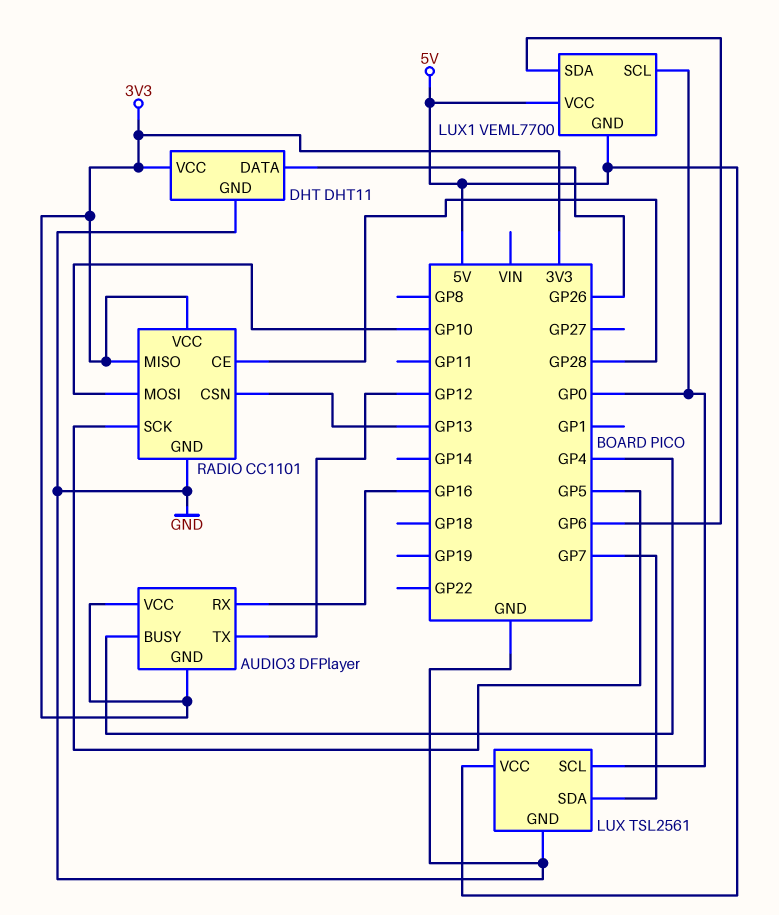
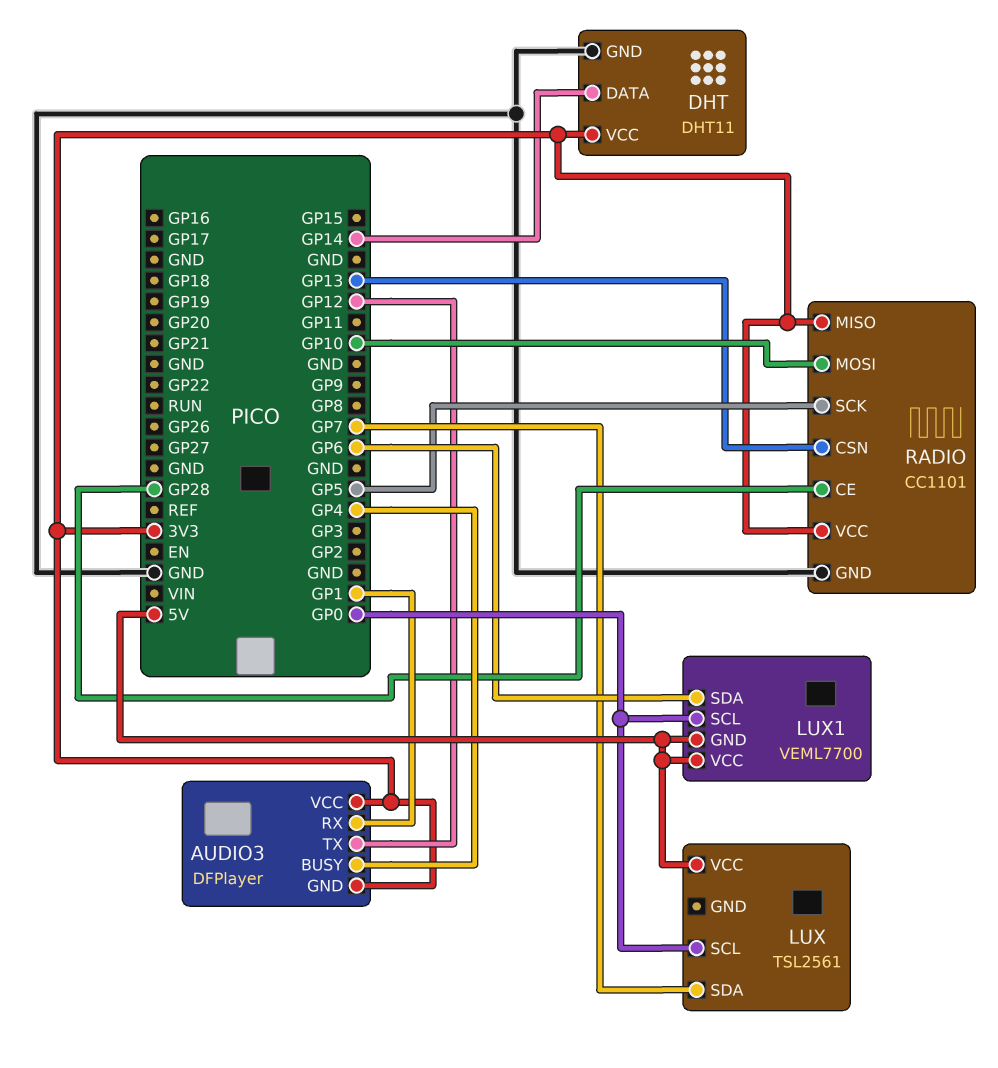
AUDIO3 pin RX: GP16 -> GP1
DHT pin DATA: GP26 -> GP14
LUX pin GND: GND -> none

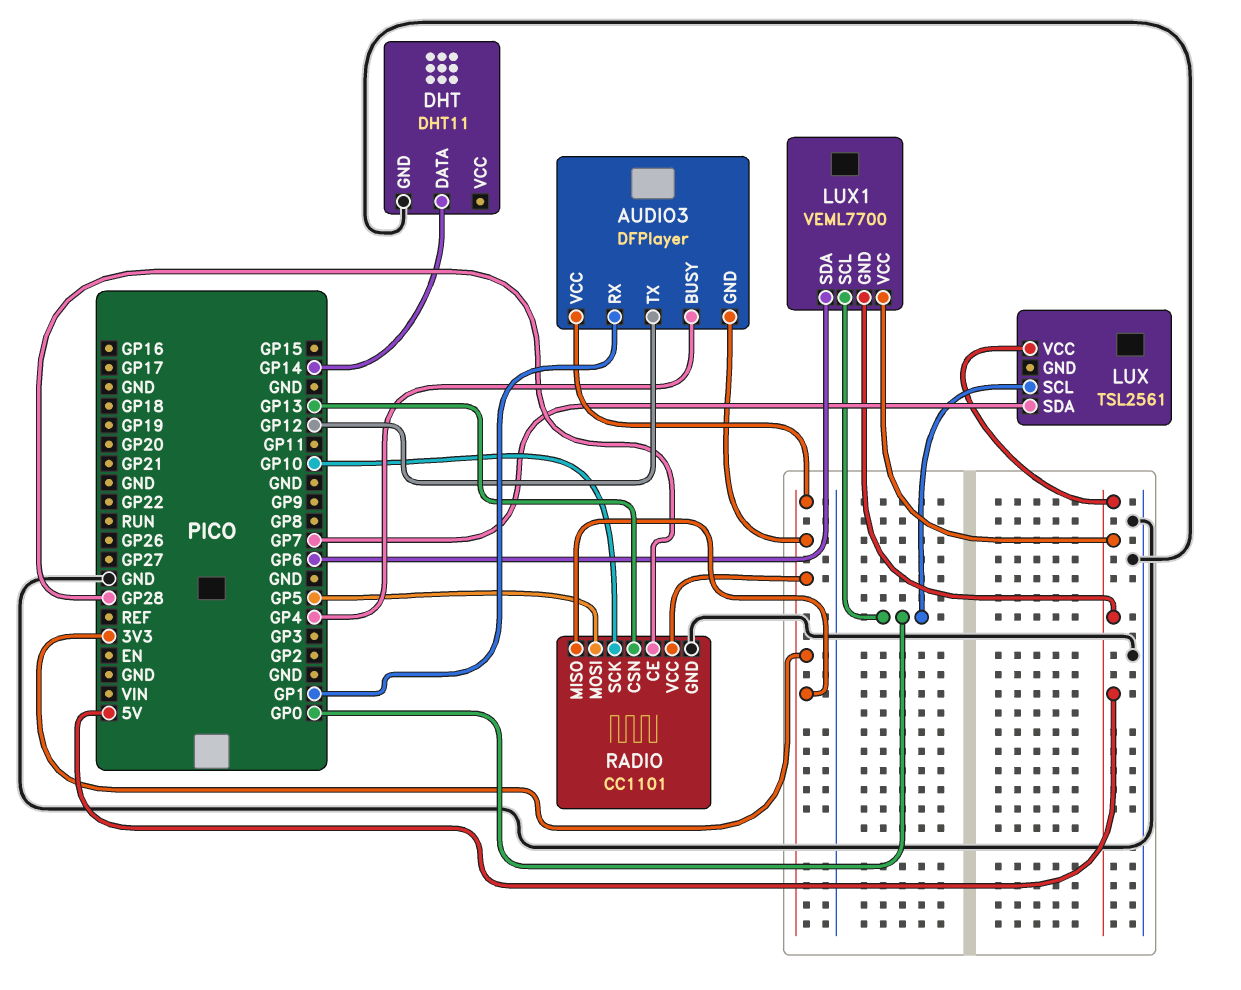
DHT pin VCC: 3V3 -> none
RADIO pin MOSI: GP10 -> GP5
RADIO pin SCK: GP5 -> GP10

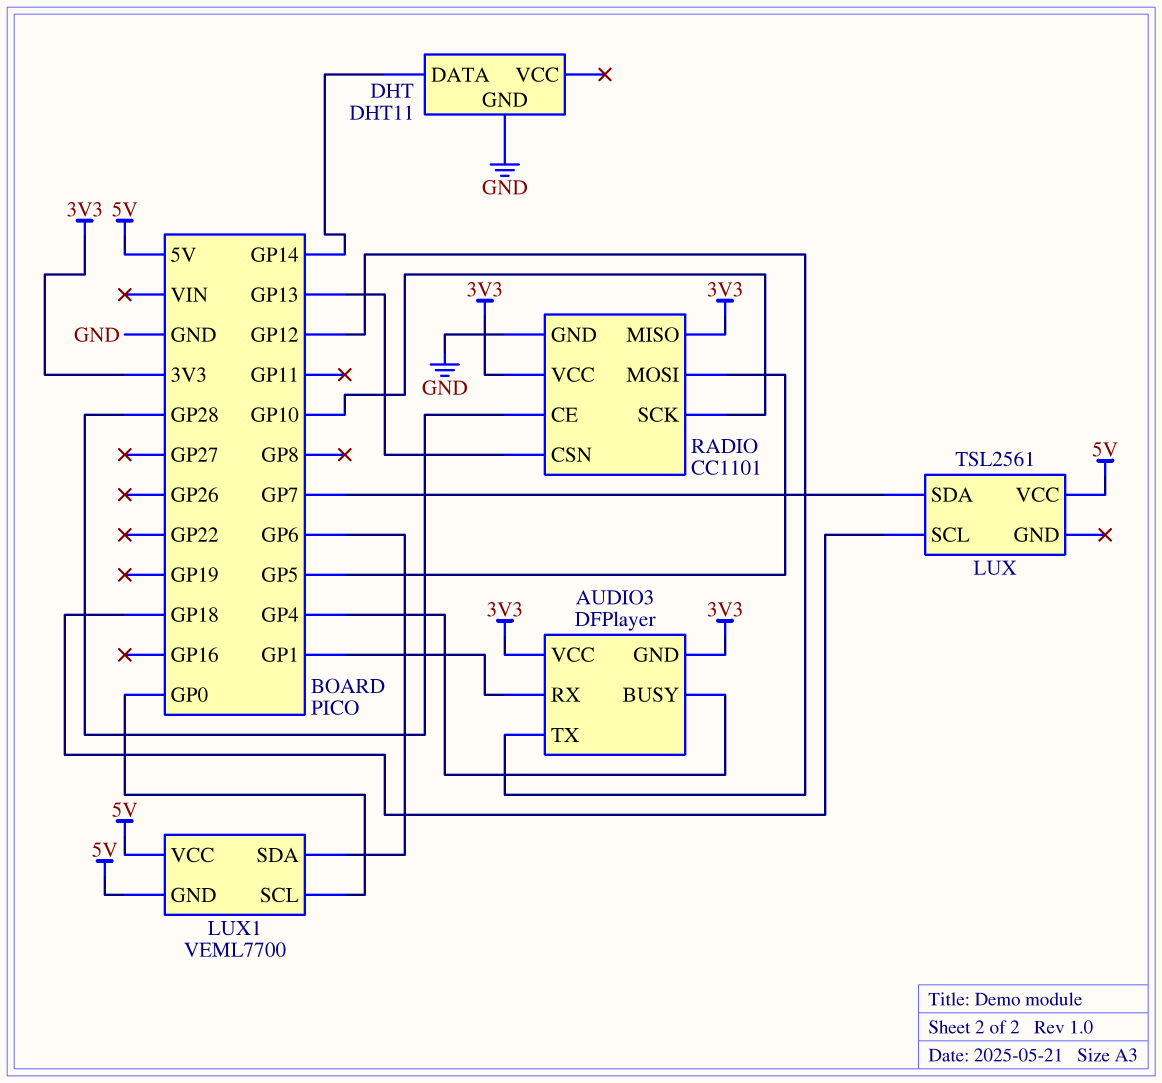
LUX pin SCL: GP0 -> GP18

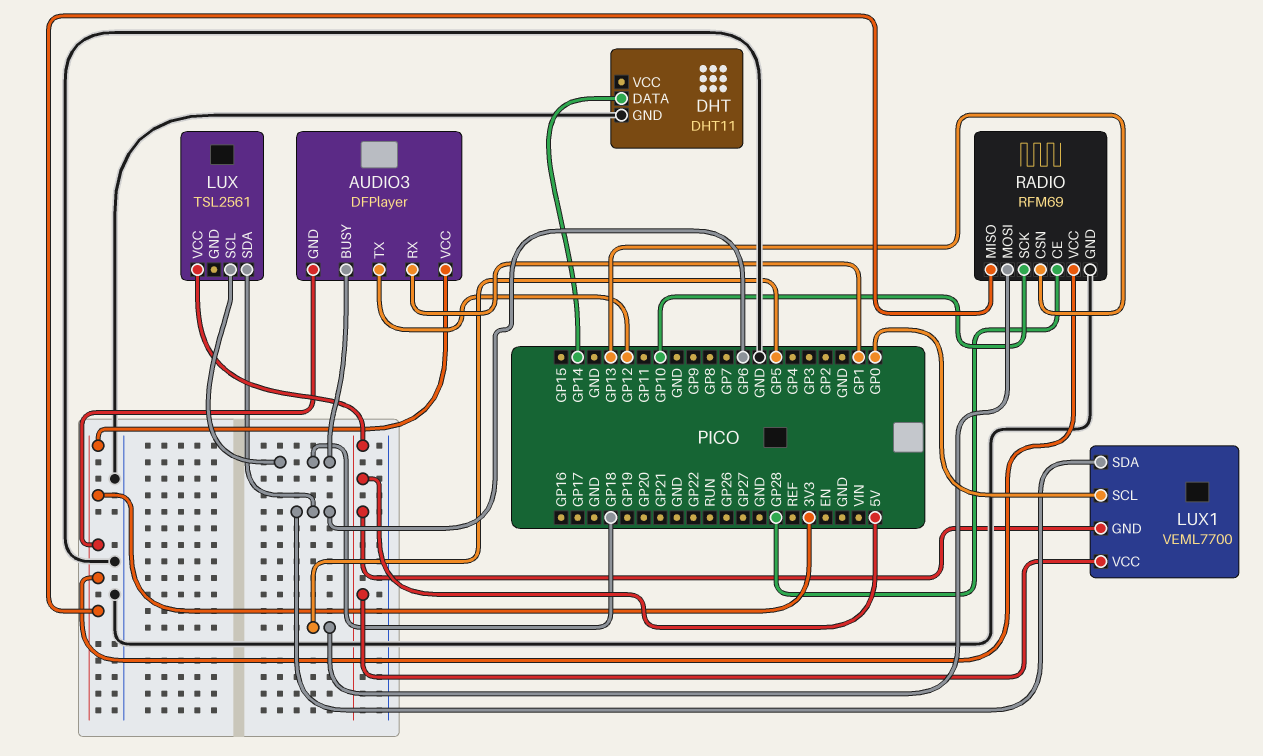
AUDIO3 pin BUSY: GP4 -> GP18
LUX pin SDA: GP7 -> GP6
RADIO: CC1101 -> RFM69

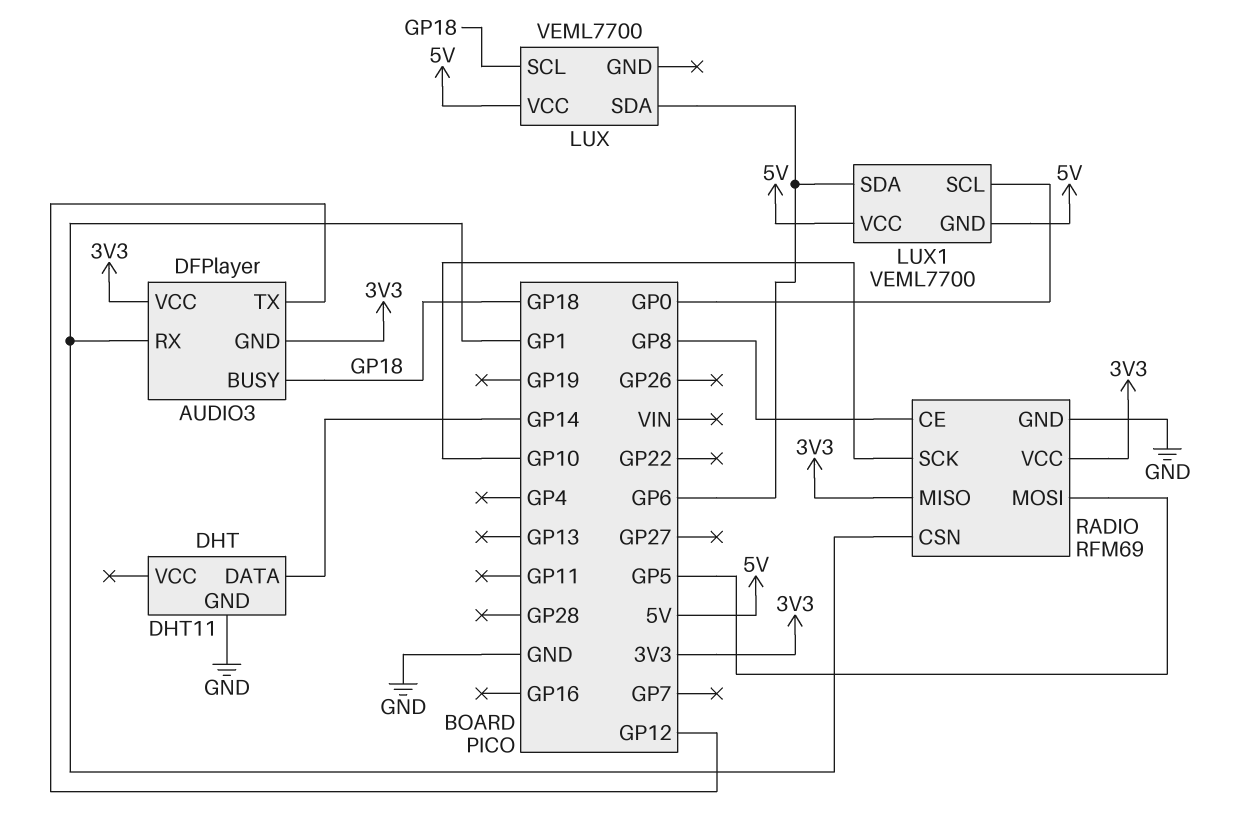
LUX: TSL2561 -> VEML7700
RADIO pin CE: GP28 -> GP8
RADIO pin CSN: GP13 -> GP1

